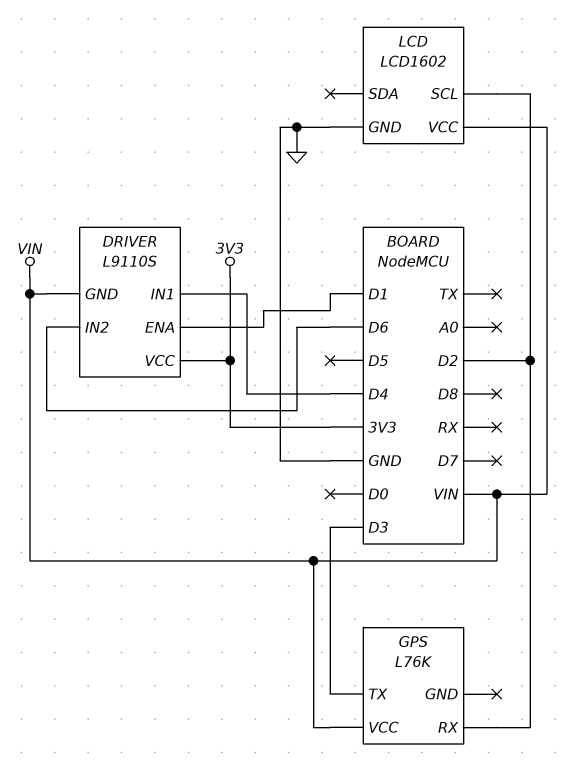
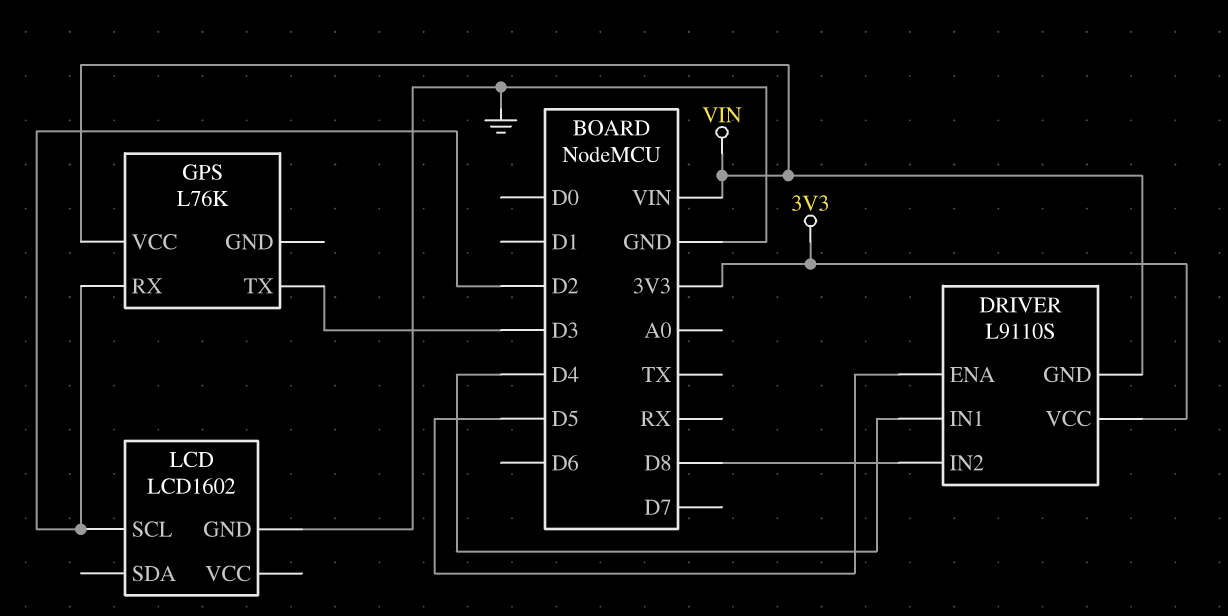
DRIVER pin ENA: D1 -> D5
DRIVER pin IN2: D6 -> D8
LCD pin VCC: VIN -> none

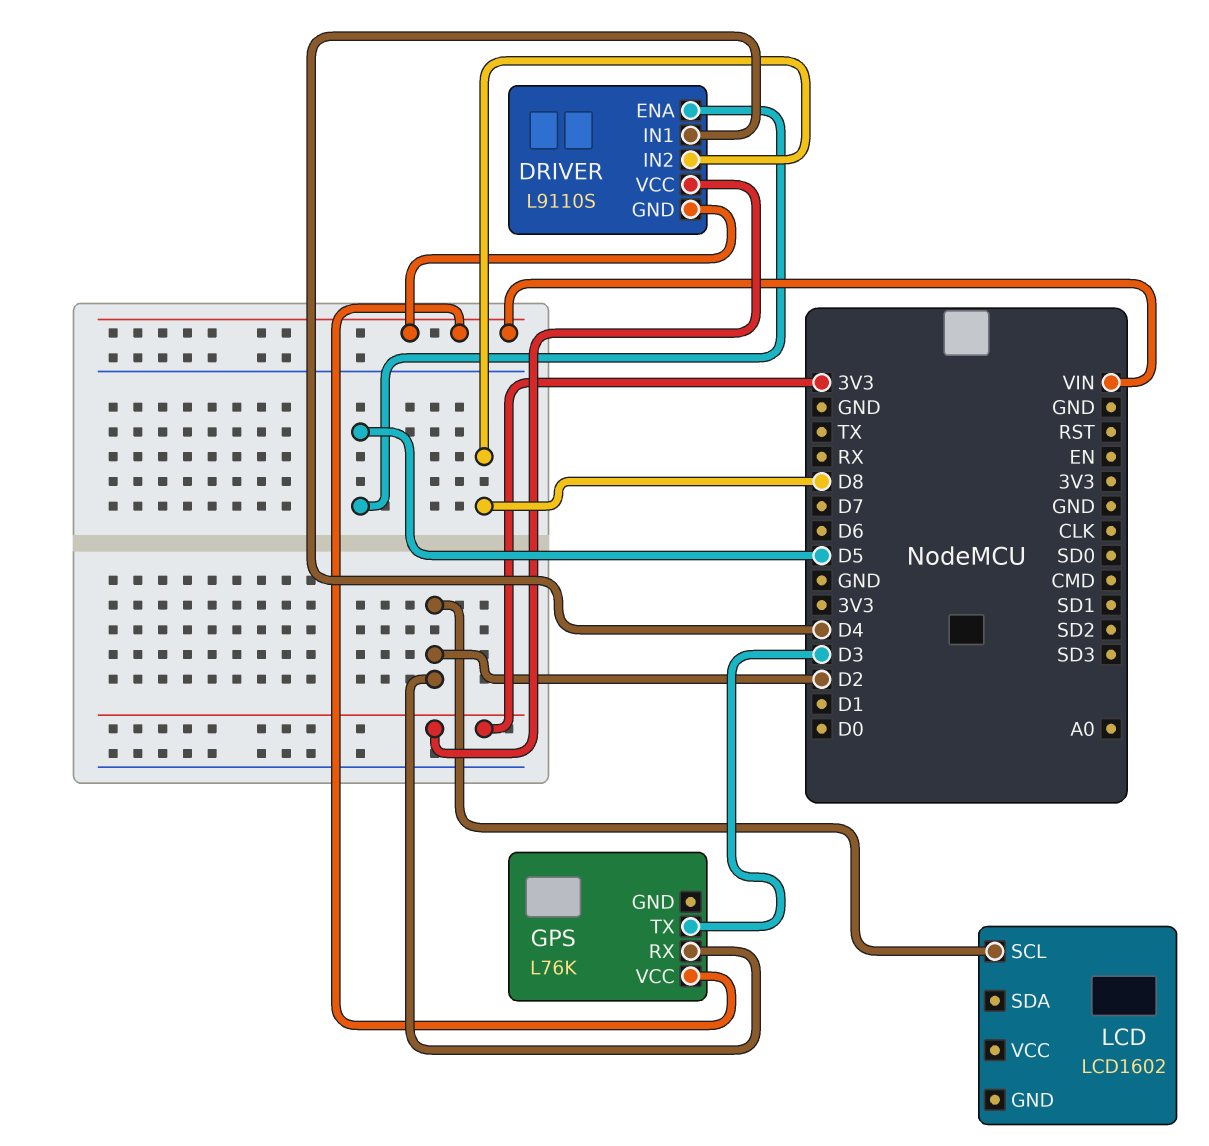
LCD pin GND: GND -> none

